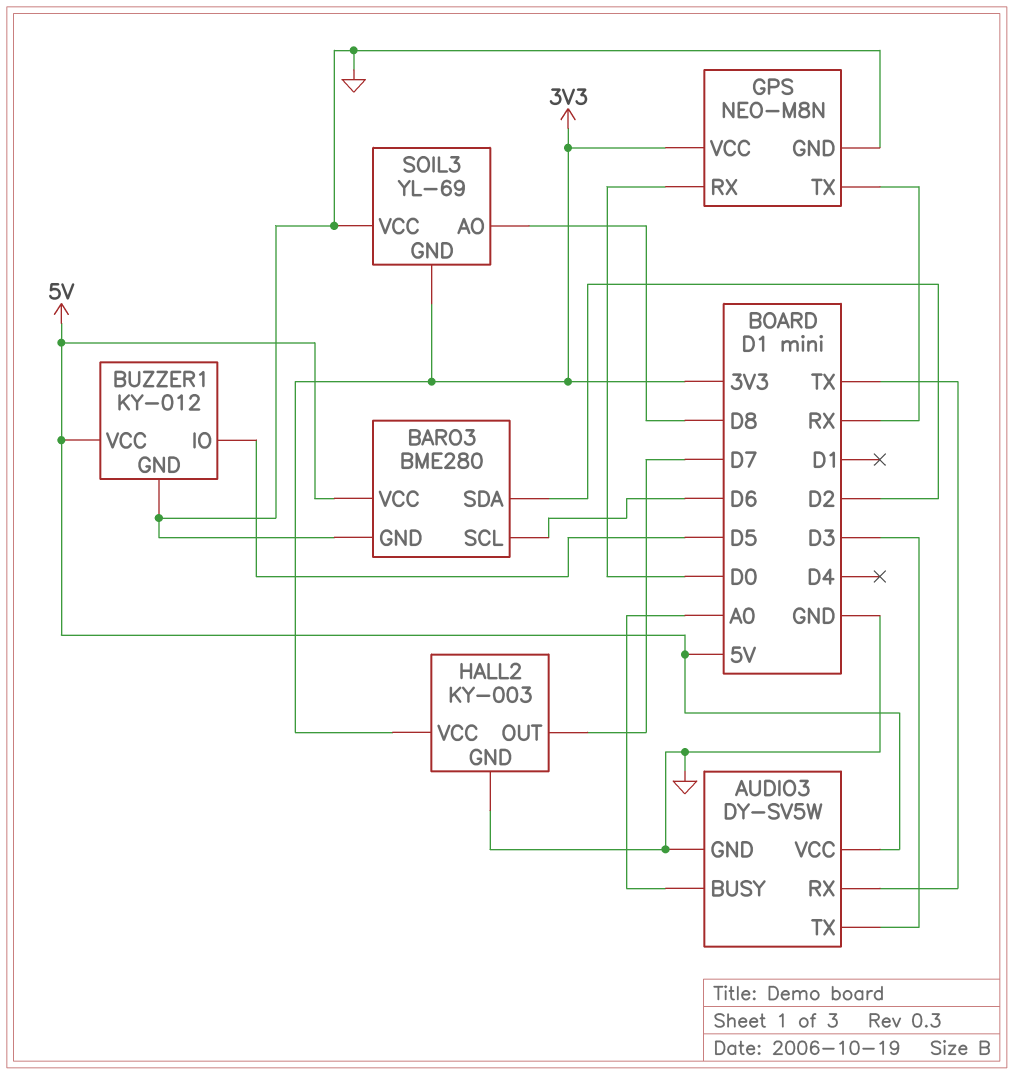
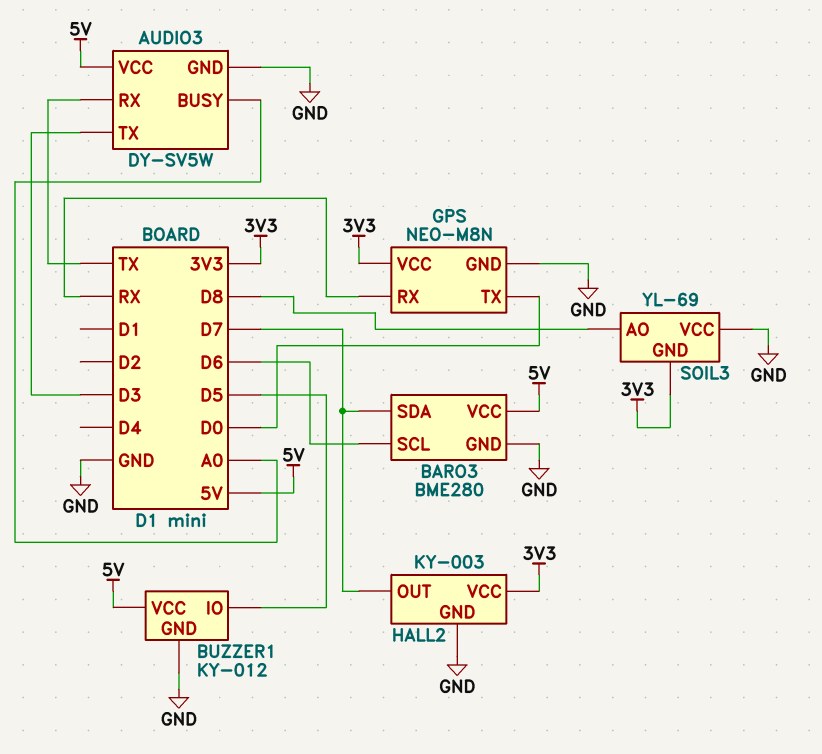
BARO3 pin SDA: D2 -> D7
GPS pin RX: D0 -> RX
GPS pin TX: RX -> D0

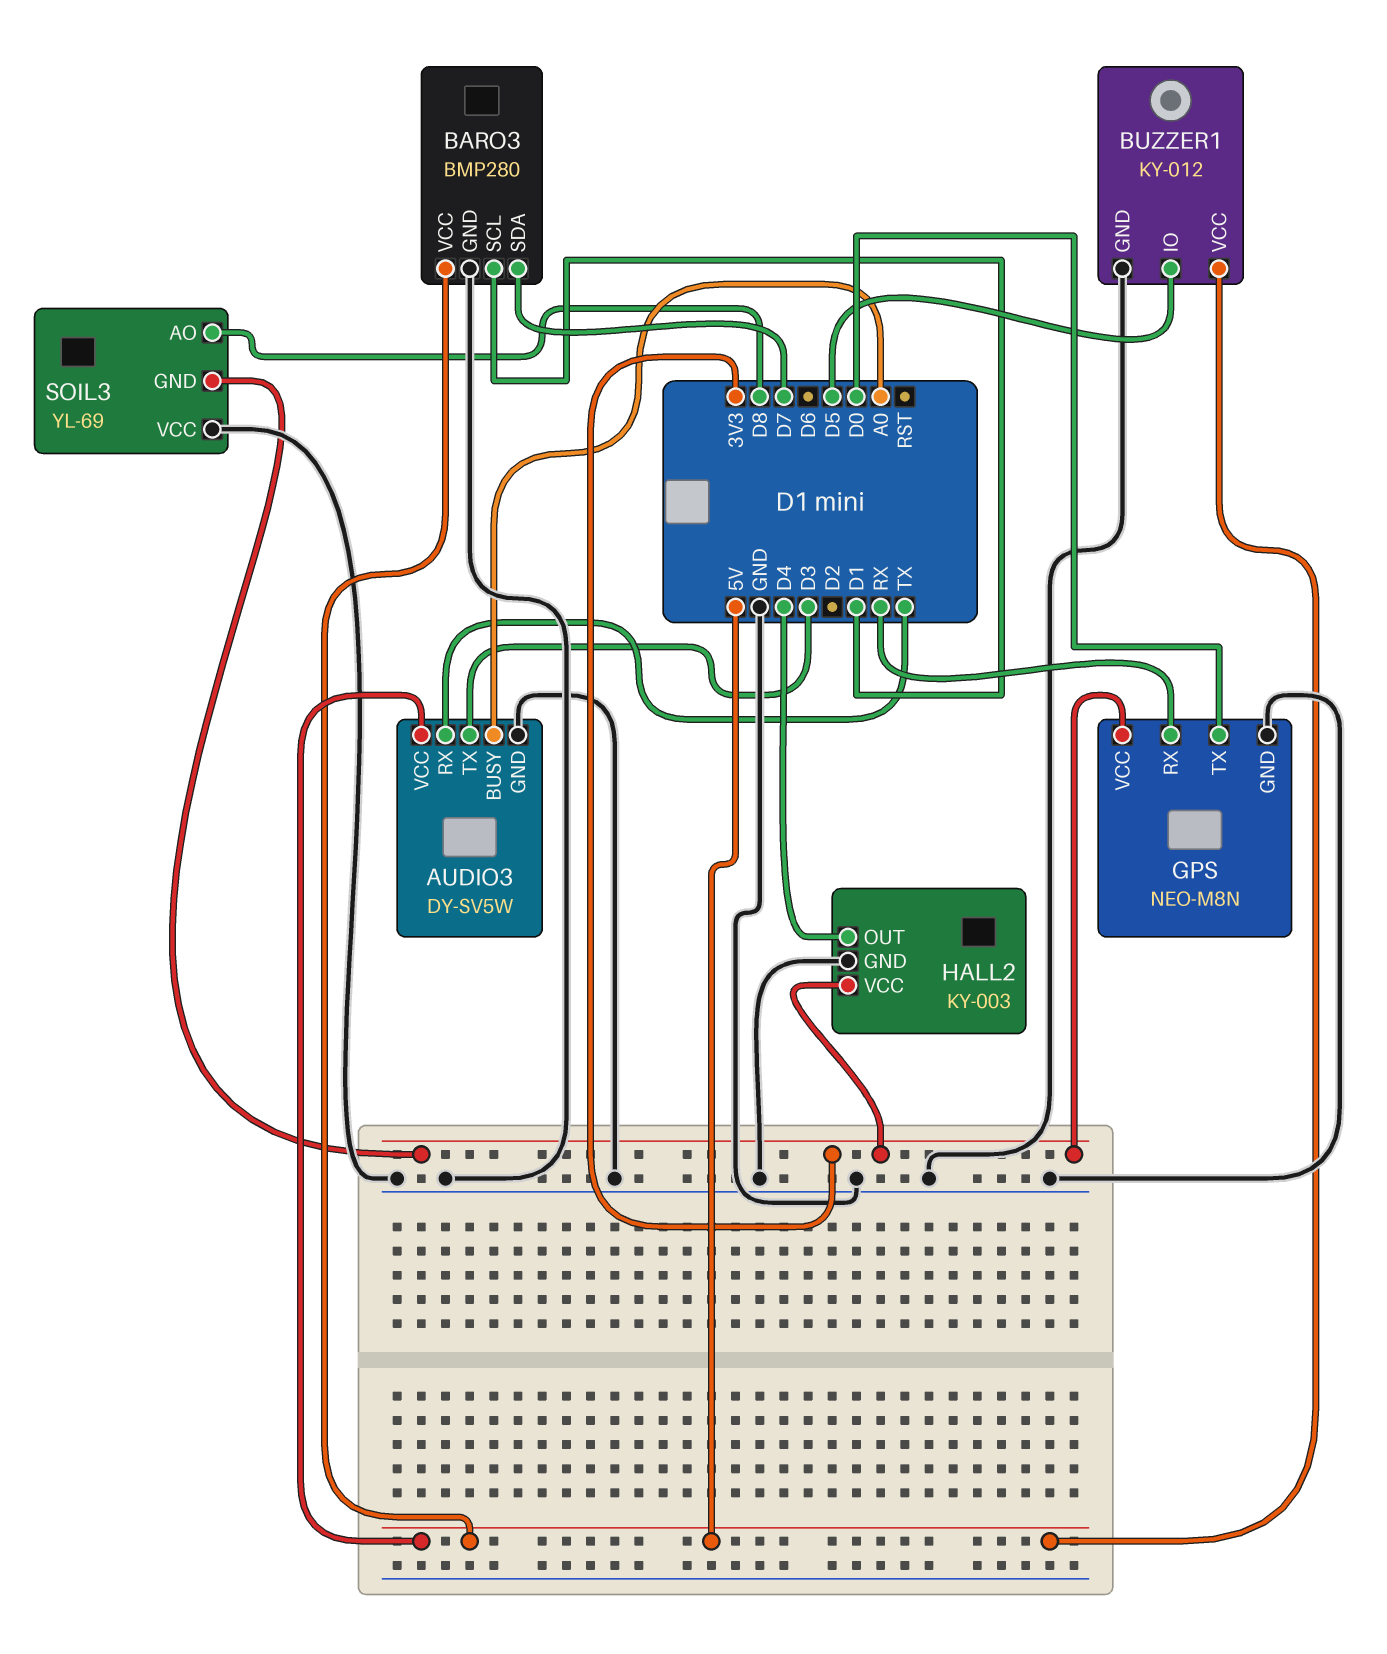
BARO3: BME280 -> BMP280
BARO3 pin SCL: D6 -> D1
HALL2 pin OUT: D7 -> D4

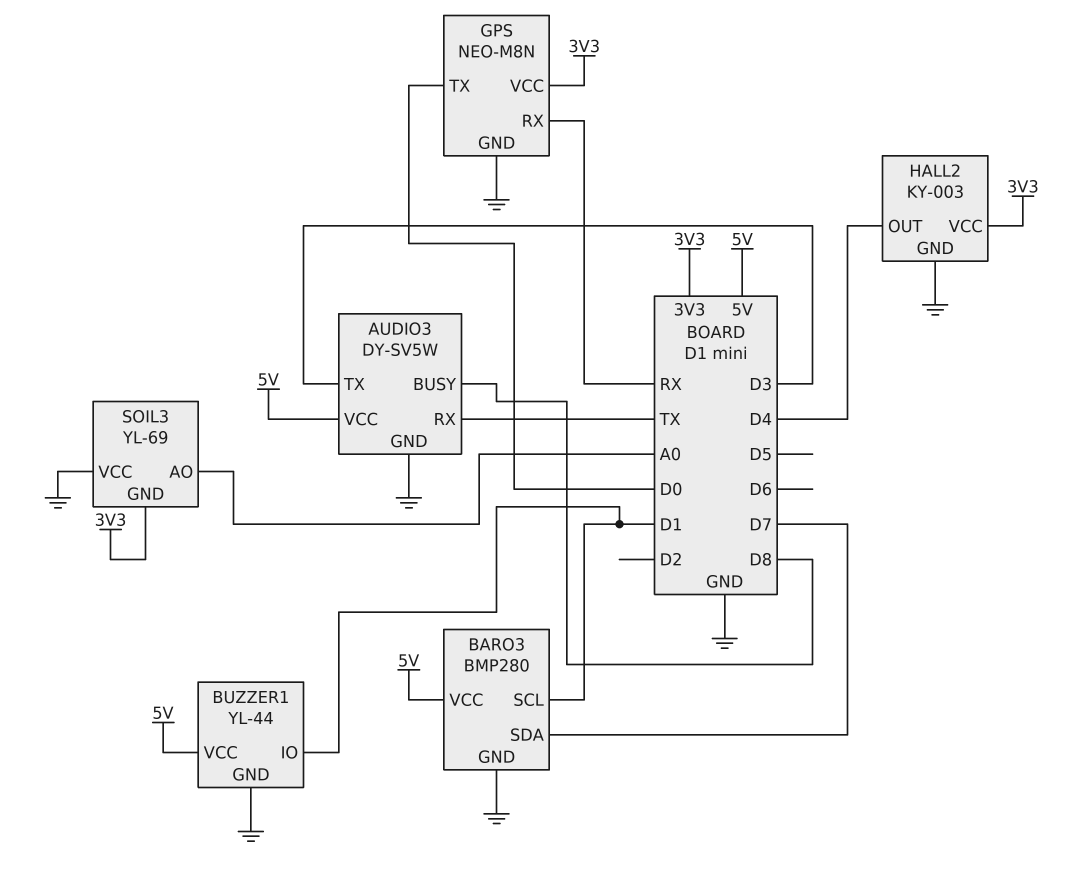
AUDIO3 pin BUSY: A0 -> D8
BUZZER1: KY-012 -> YL-44
BUZZER1 pin IO: D5 -> D1
SOIL3 pin AO: D8 -> A0

